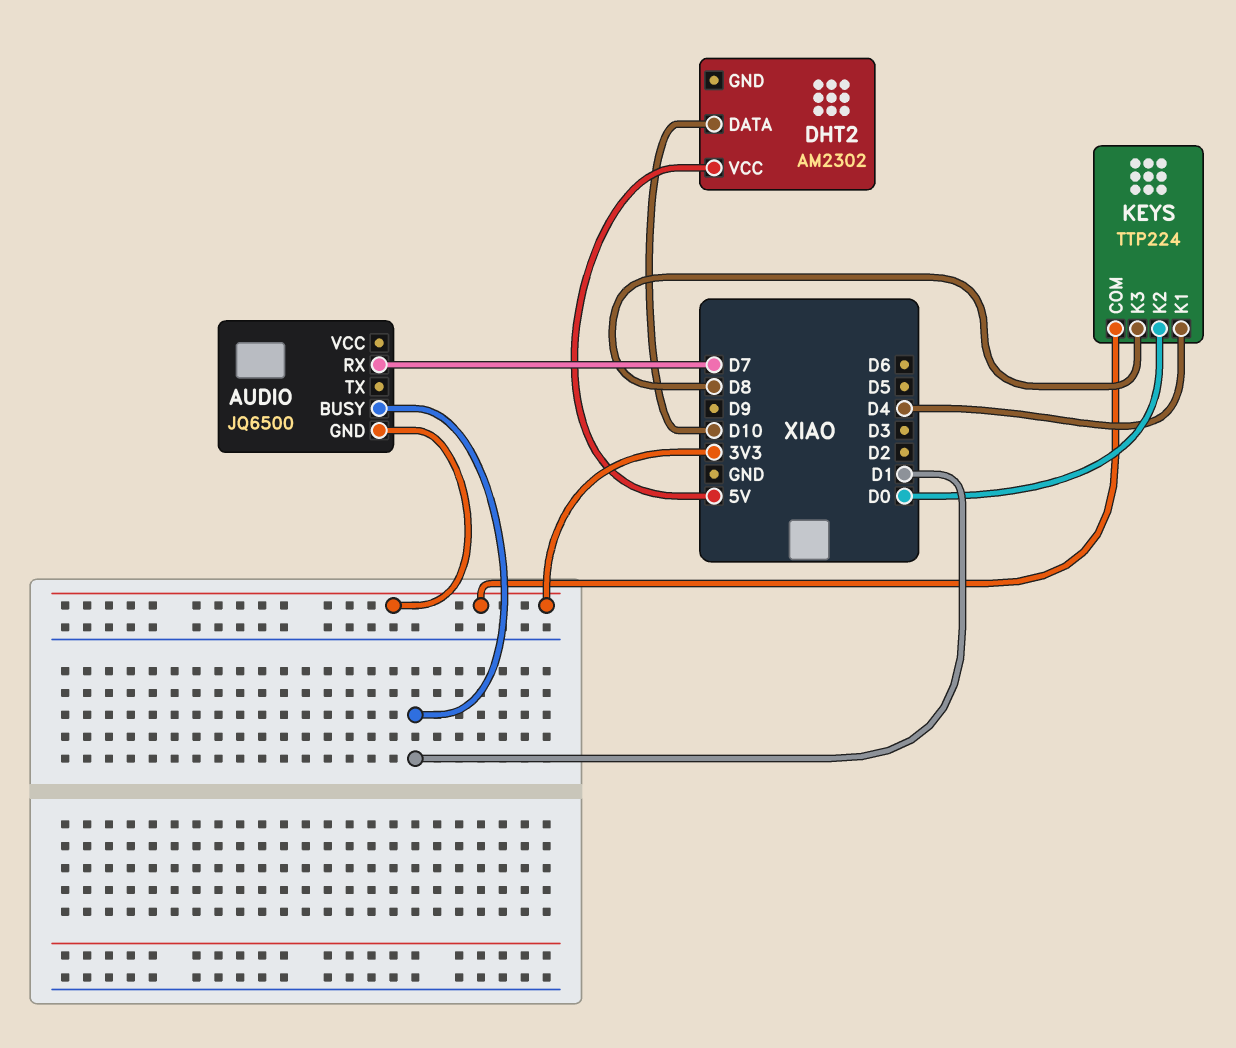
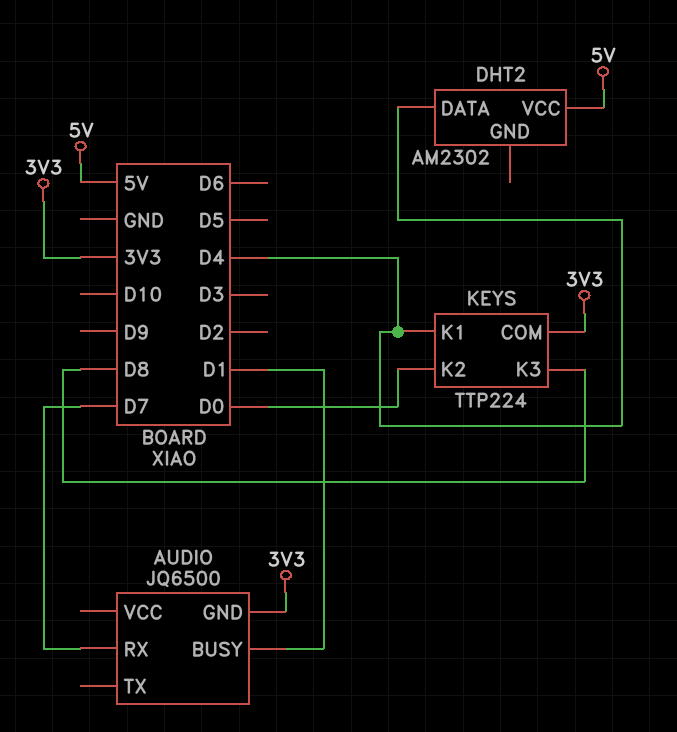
DHT2 pin DATA: D10 -> D4

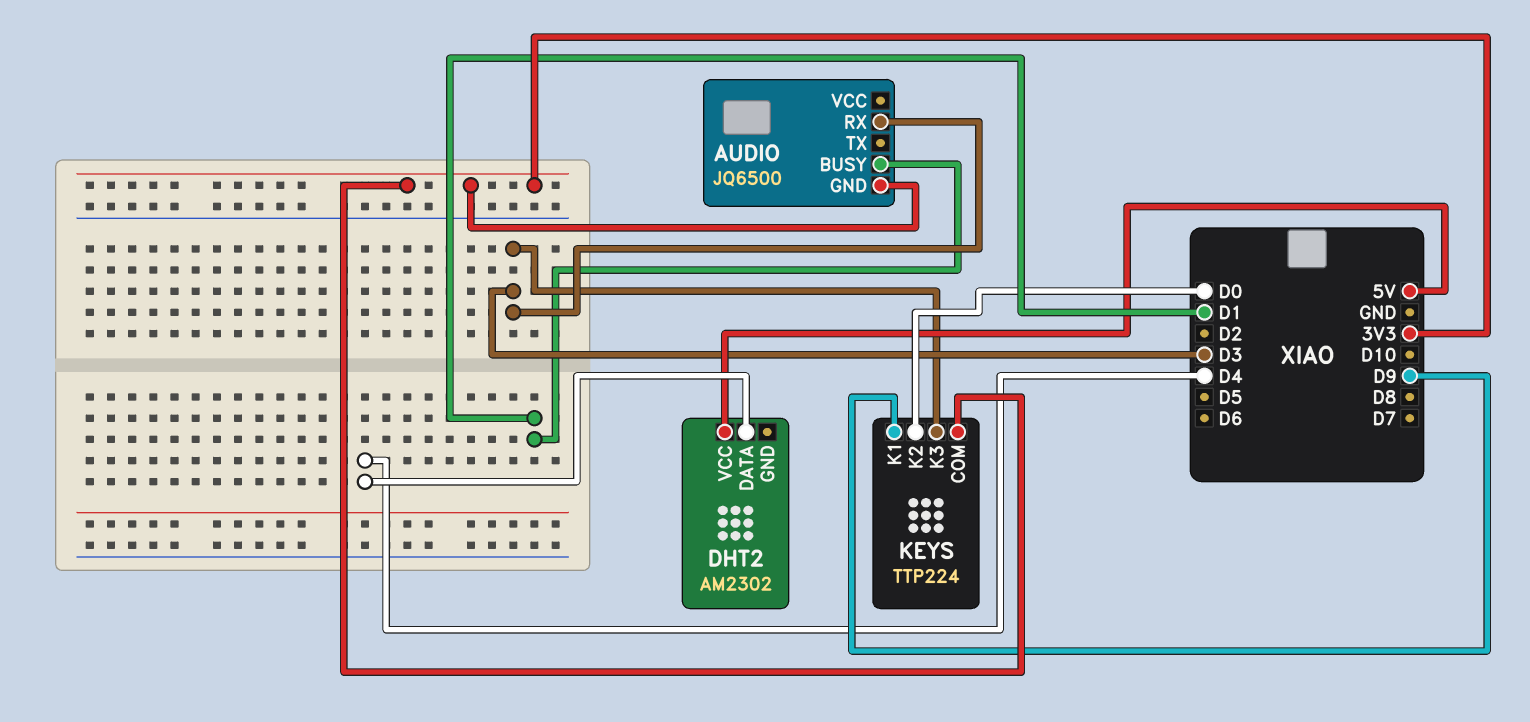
AUDIO pin RX: D7 -> D3
KEYS pin K1: D4 -> D9
KEYS pin K3: D8 -> D3

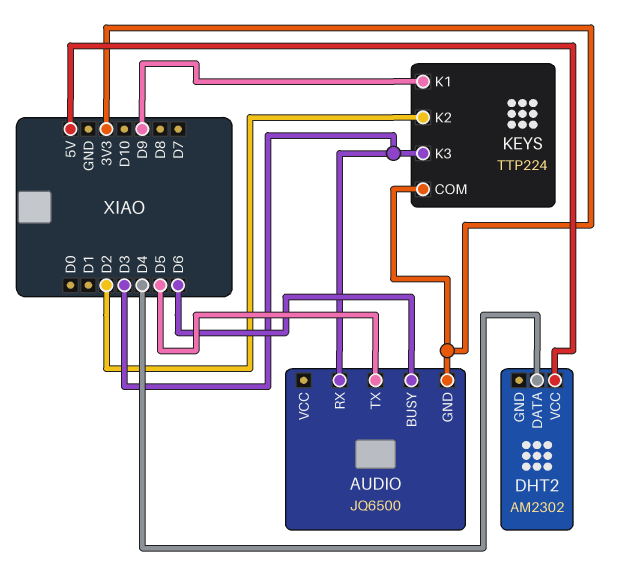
AUDIO pin BUSY: D1 -> D6
AUDIO pin TX: none -> D5
KEYS pin K2: D0 -> D2

